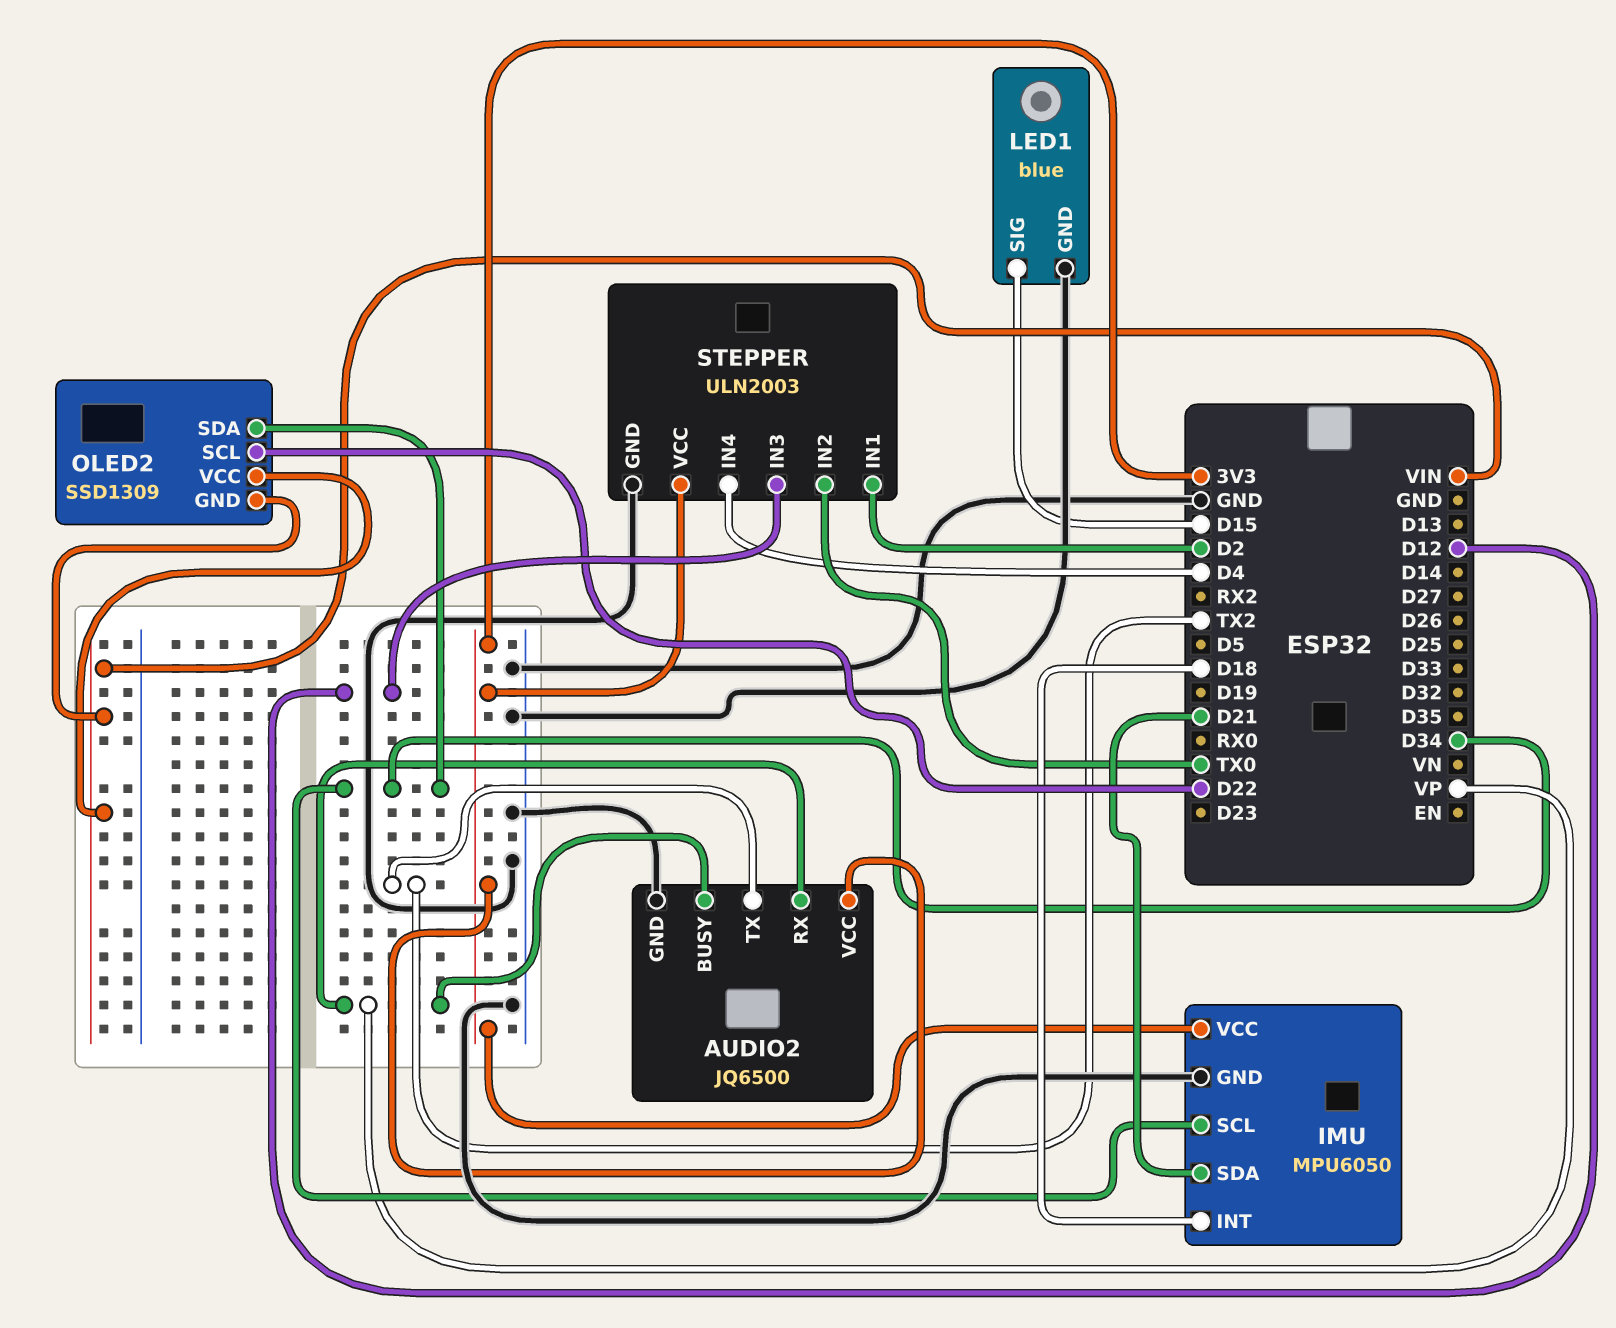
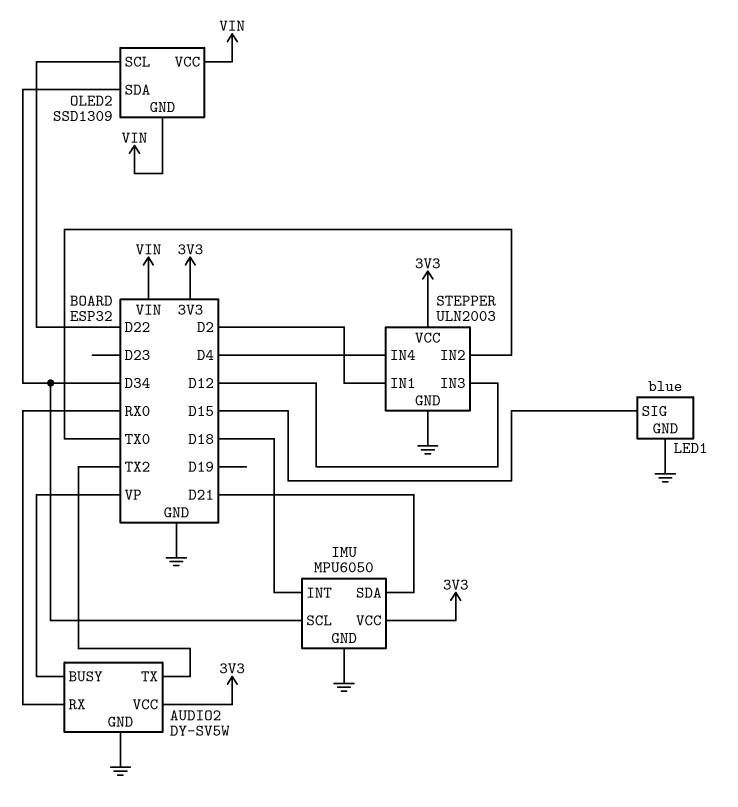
AUDIO2: JQ6500 -> DY-SV5W
AUDIO2 pin RX: VP -> RX0

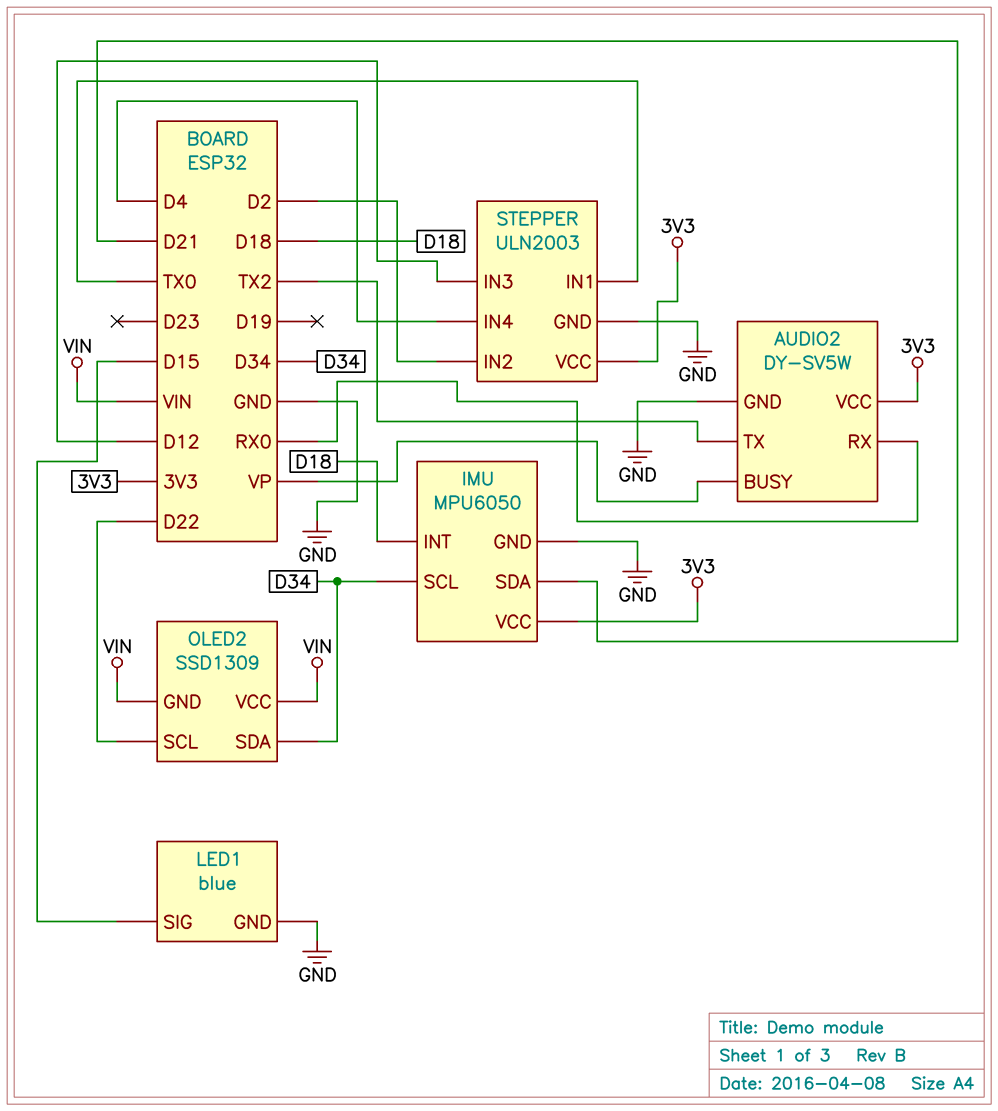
STEPPER pin IN1: D2 -> TX0
STEPPER pin IN2: TX0 -> D2

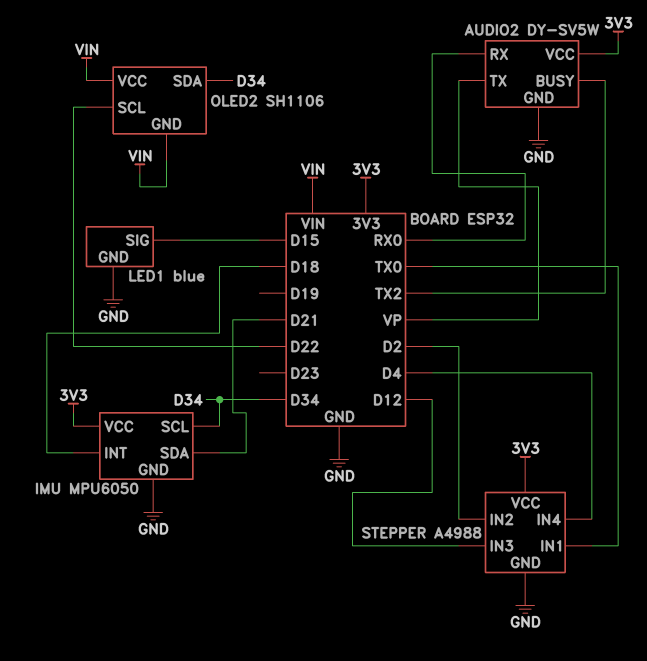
AUDIO2 pin BUSY: VP -> TX2
AUDIO2 pin TX: TX2 -> VP
OLED2: SSD1309 -> SH1106
STEPPER: ULN2003 -> A4988

